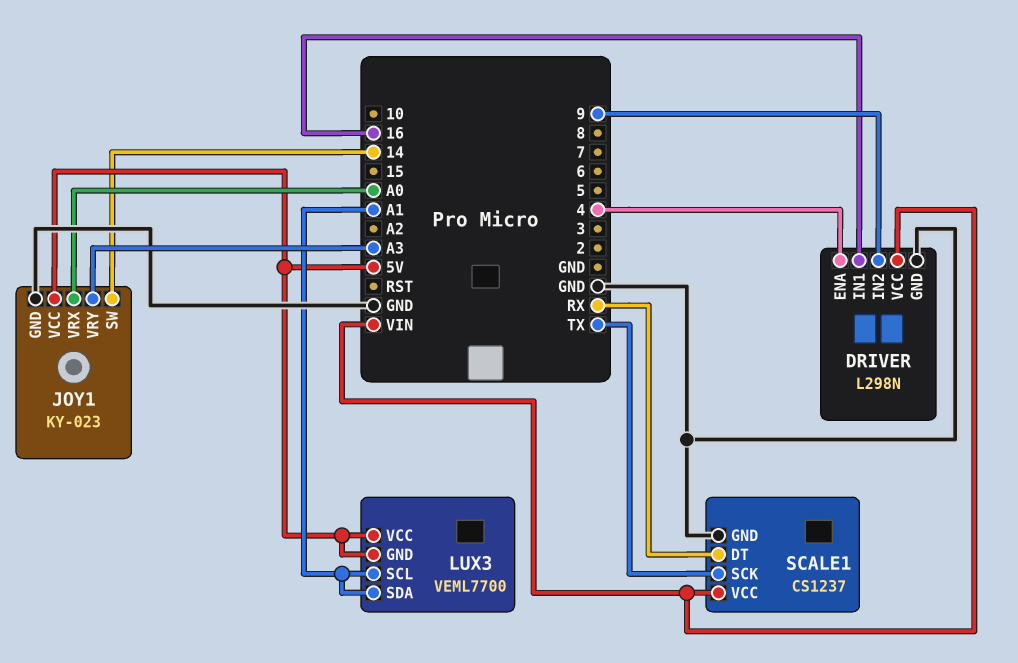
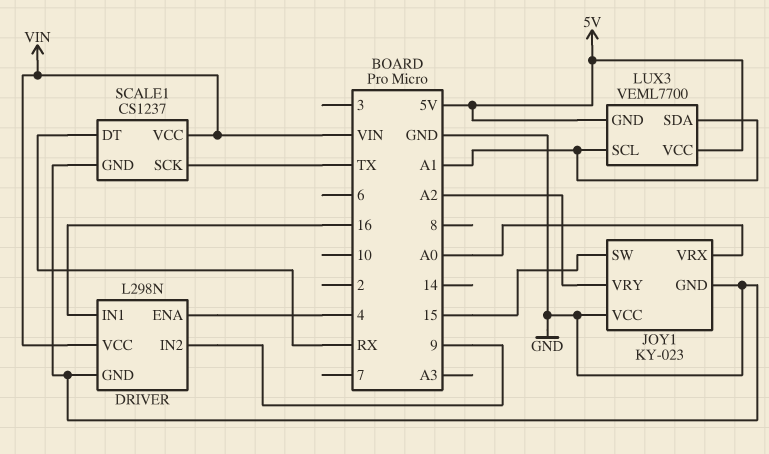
JOY1 pin SW: 14 -> 15
JOY1 pin VCC: 5V -> GND
JOY1 pin VRY: A3 -> A2

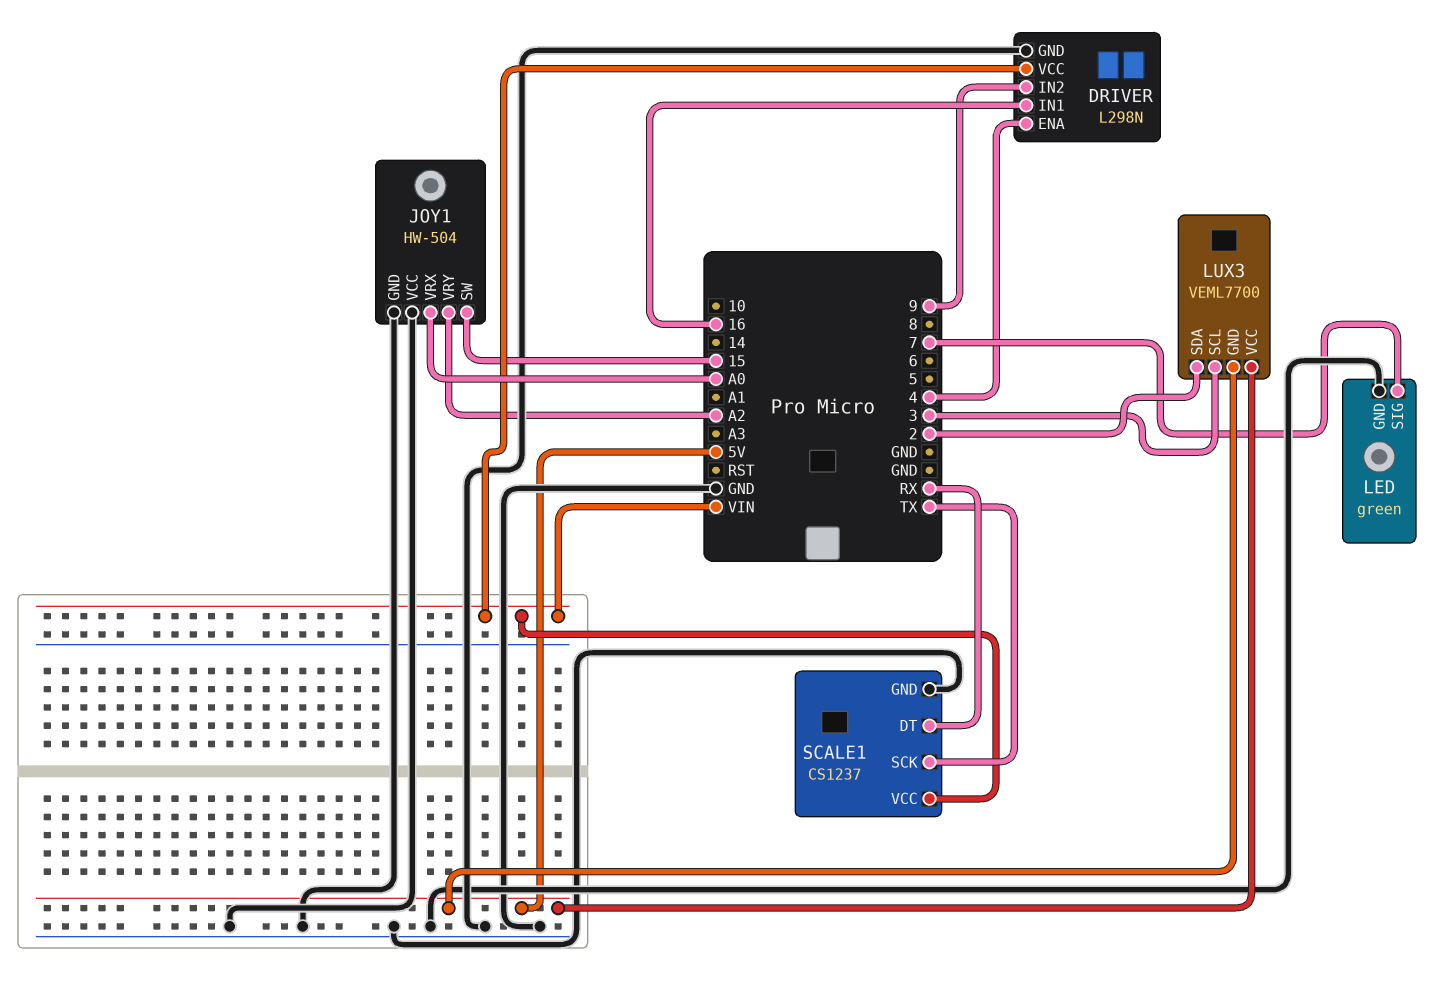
JOY1: KY-023 -> HW-504
LED: none -> green
LED pin GND: none -> GND
LED pin SIG: none -> 7
LUX3 pin SCL: A1 -> 3
LUX3 pin SDA: A1 -> 2

